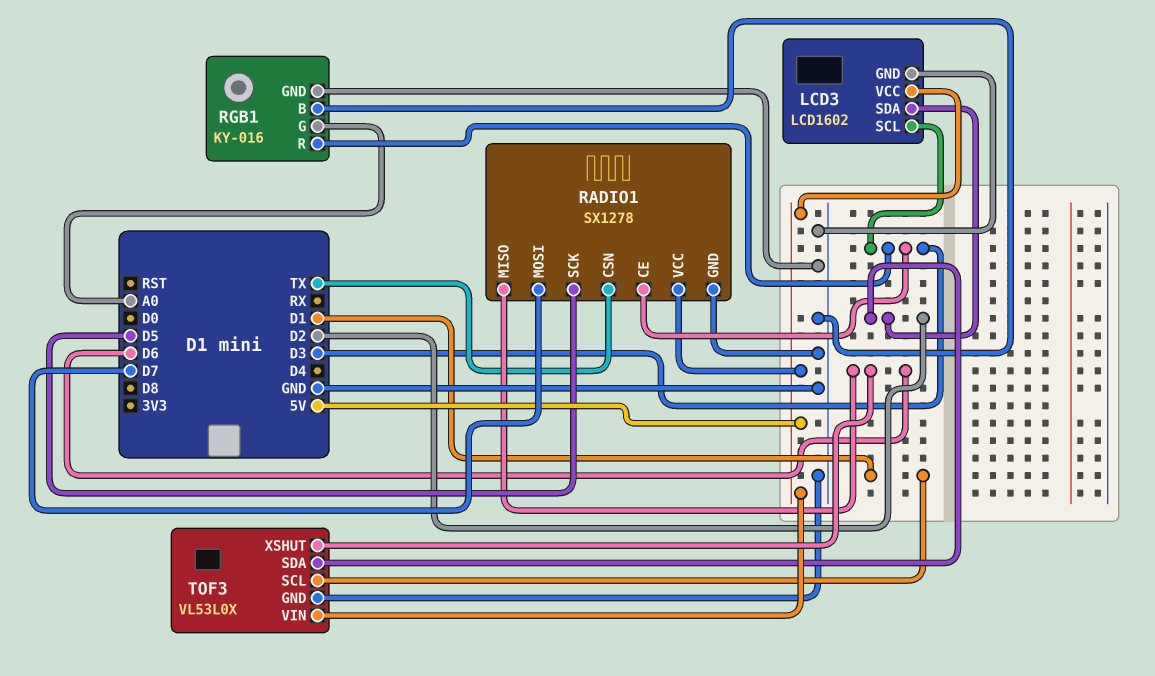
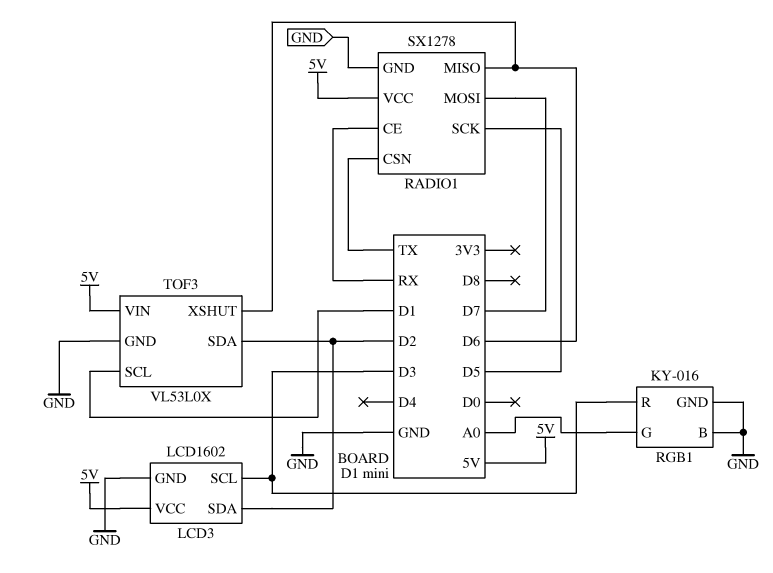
RADIO1 pin CE: D3 -> RX

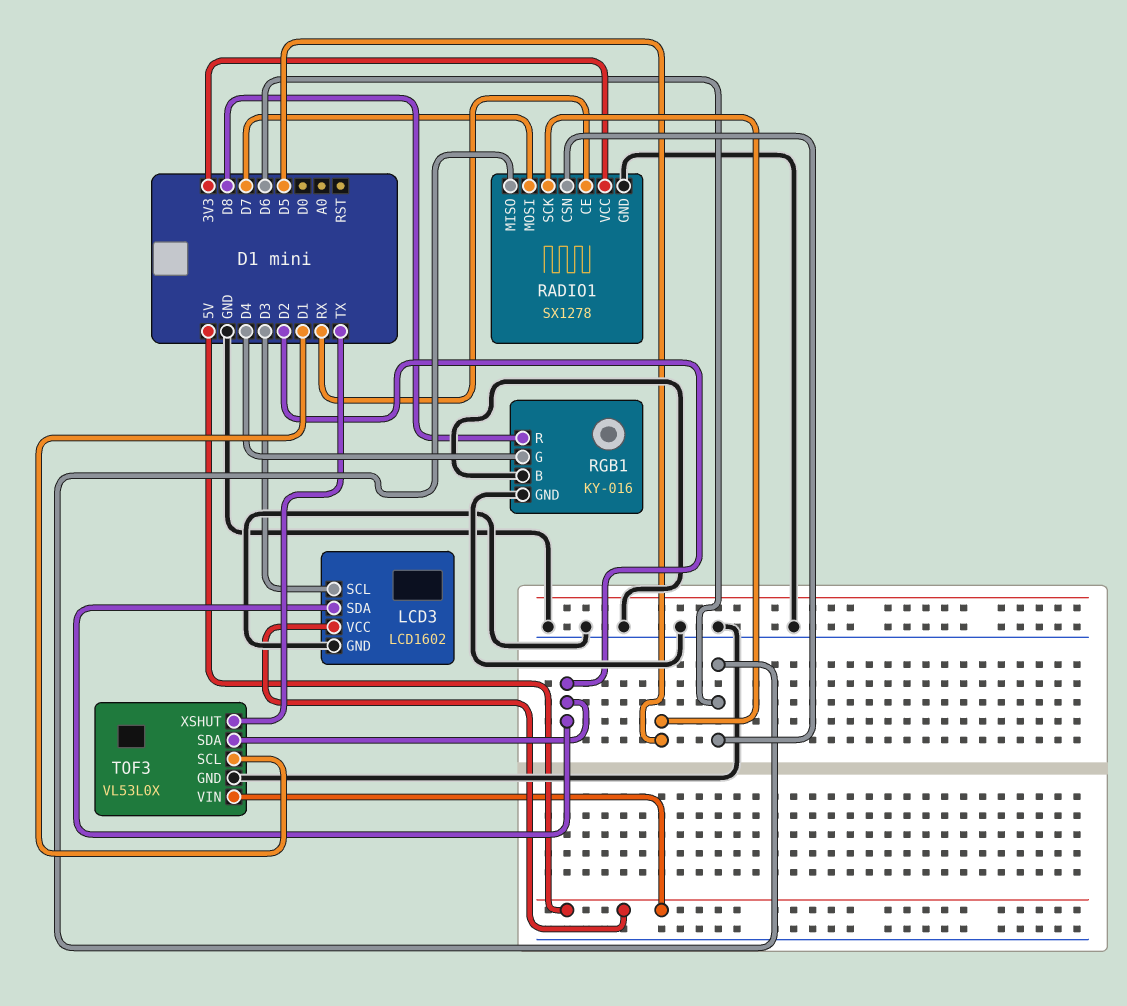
RADIO1 pin CSN: TX -> D6
RADIO1 pin VCC: 5V -> 3V3
RGB1 pin G: A0 -> D4
RGB1 pin R: D3 -> D8
TOF3 pin XSHUT: D6 -> TX

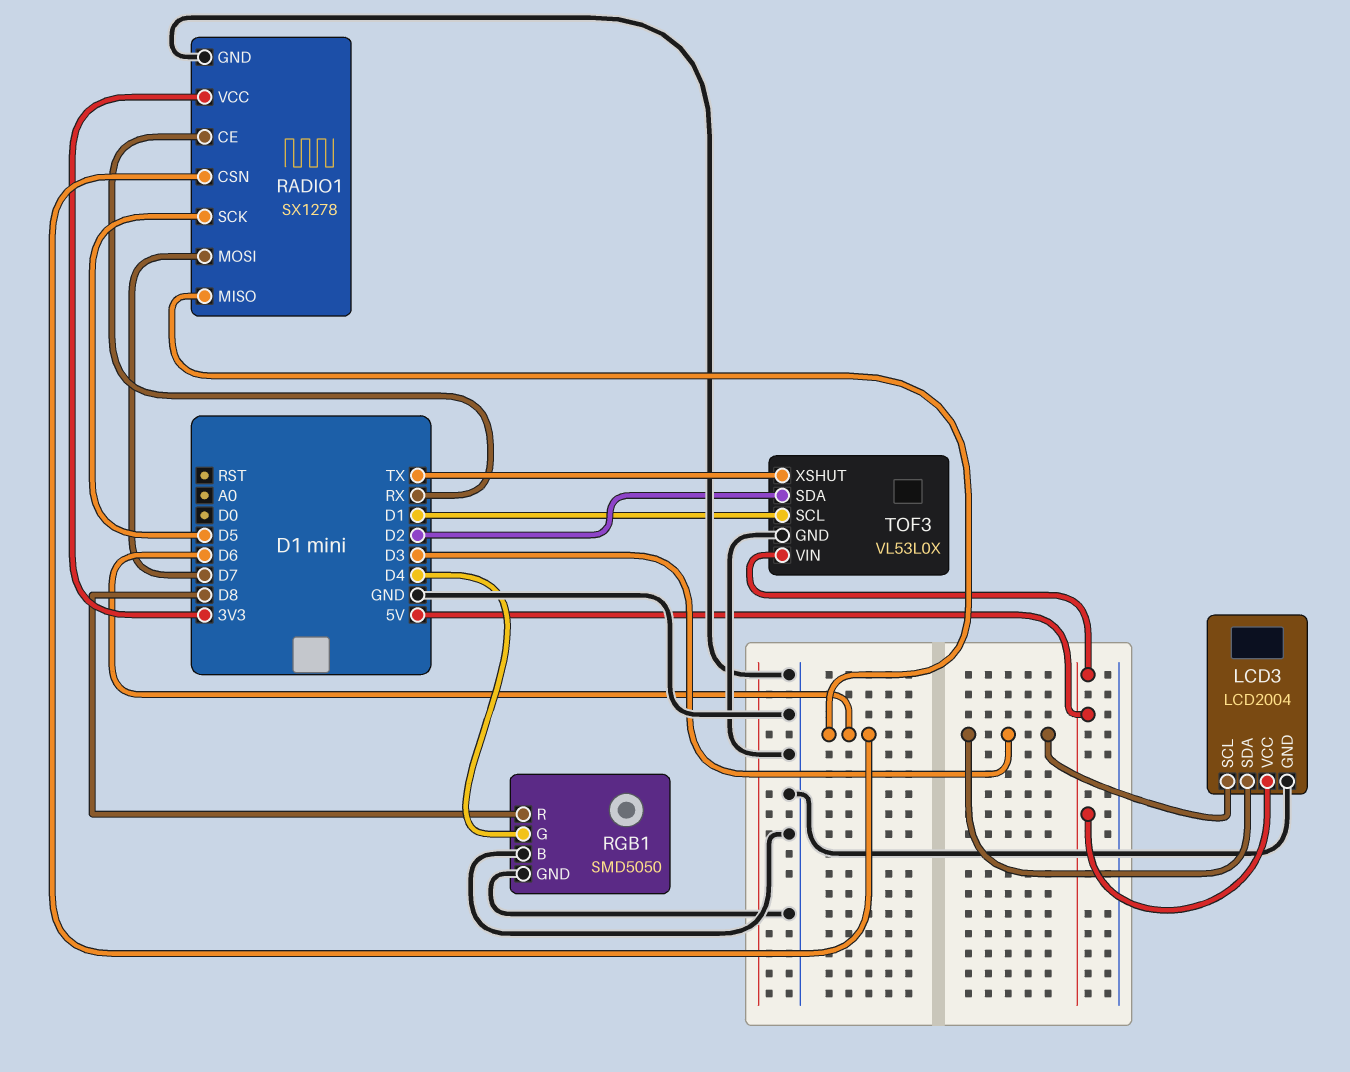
LCD3: LCD1602 -> LCD2004
LCD3 pin SDA: D2 -> D3
RGB1: KY-016 -> SMD5050

